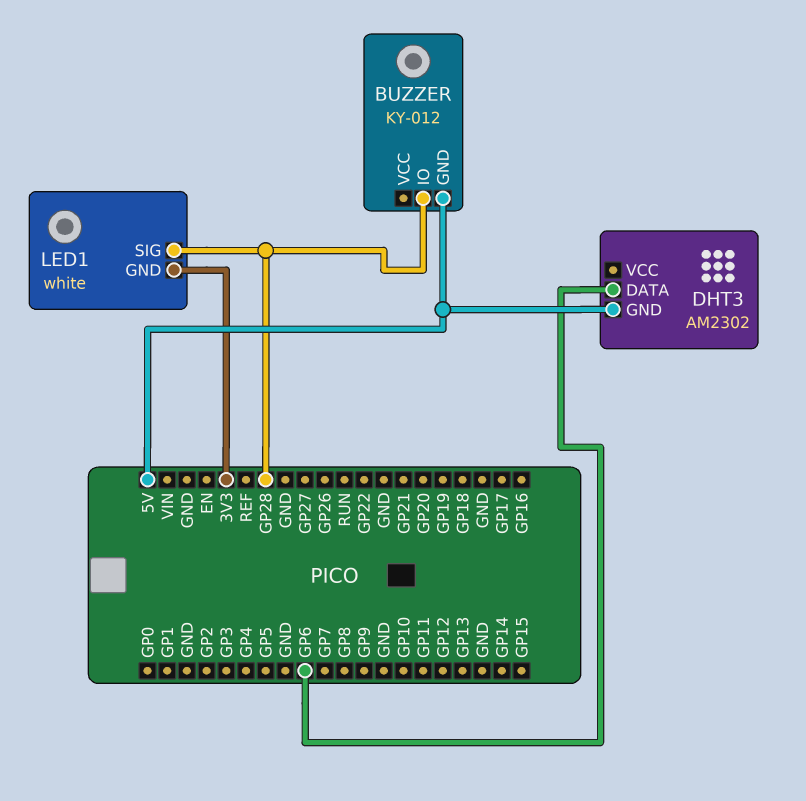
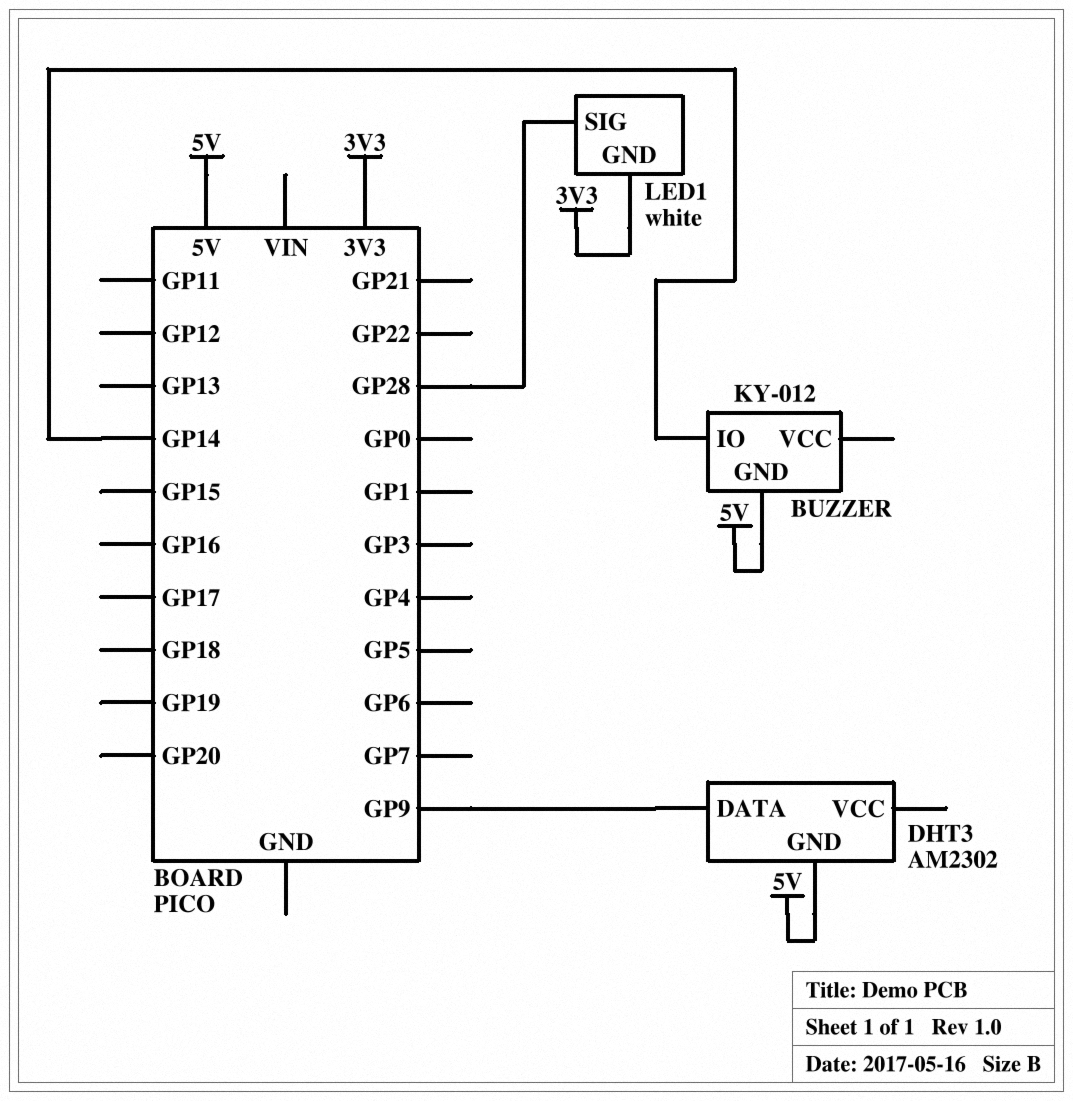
BUZZER pin IO: GP28 -> GP14
DHT3 pin DATA: GP6 -> GP9

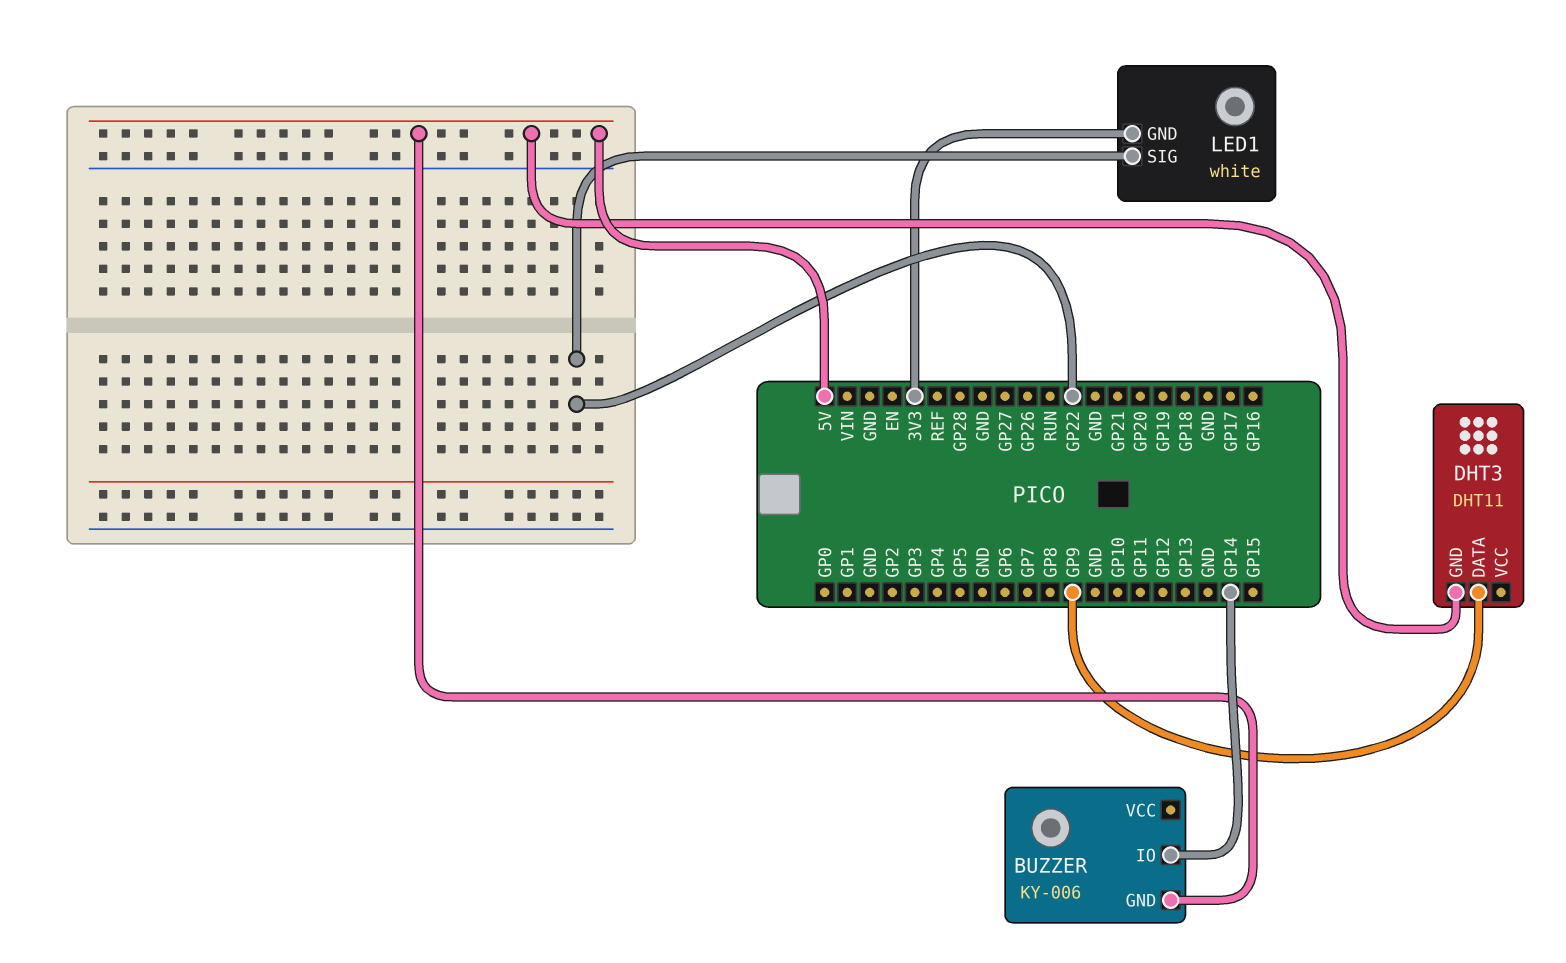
BUZZER: KY-012 -> KY-006
DHT3: AM2302 -> DHT11
LED1 pin SIG: GP28 -> GP22

